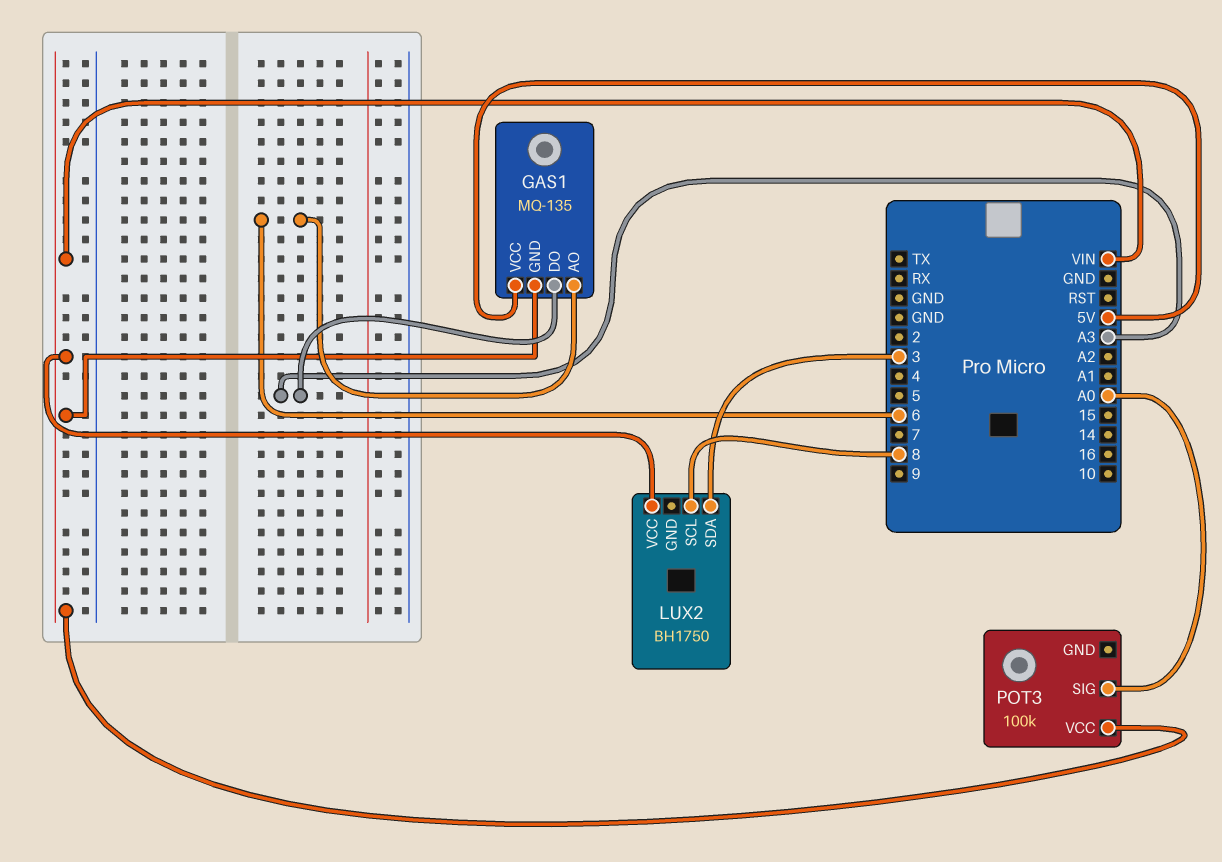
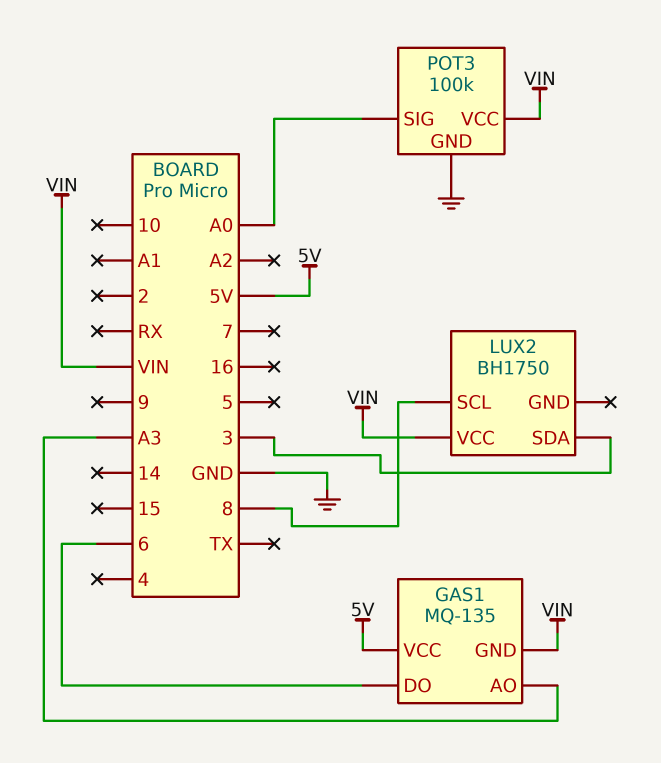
GAS1 pin AO: 6 -> A3
GAS1 pin DO: A3 -> 6
POT3 pin GND: none -> GND

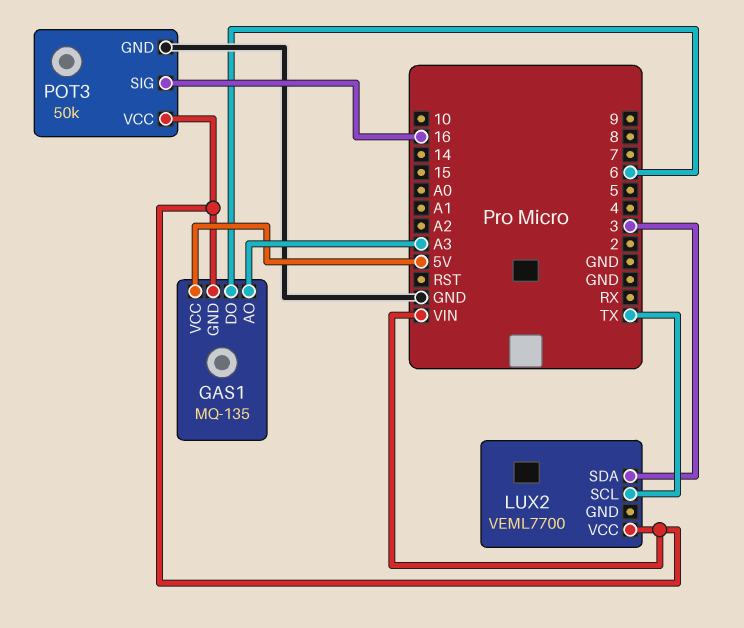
LUX2: BH1750 -> VEML7700
LUX2 pin SCL: 8 -> TX
POT3: 100k -> 50k
POT3 pin SIG: A0 -> 16

